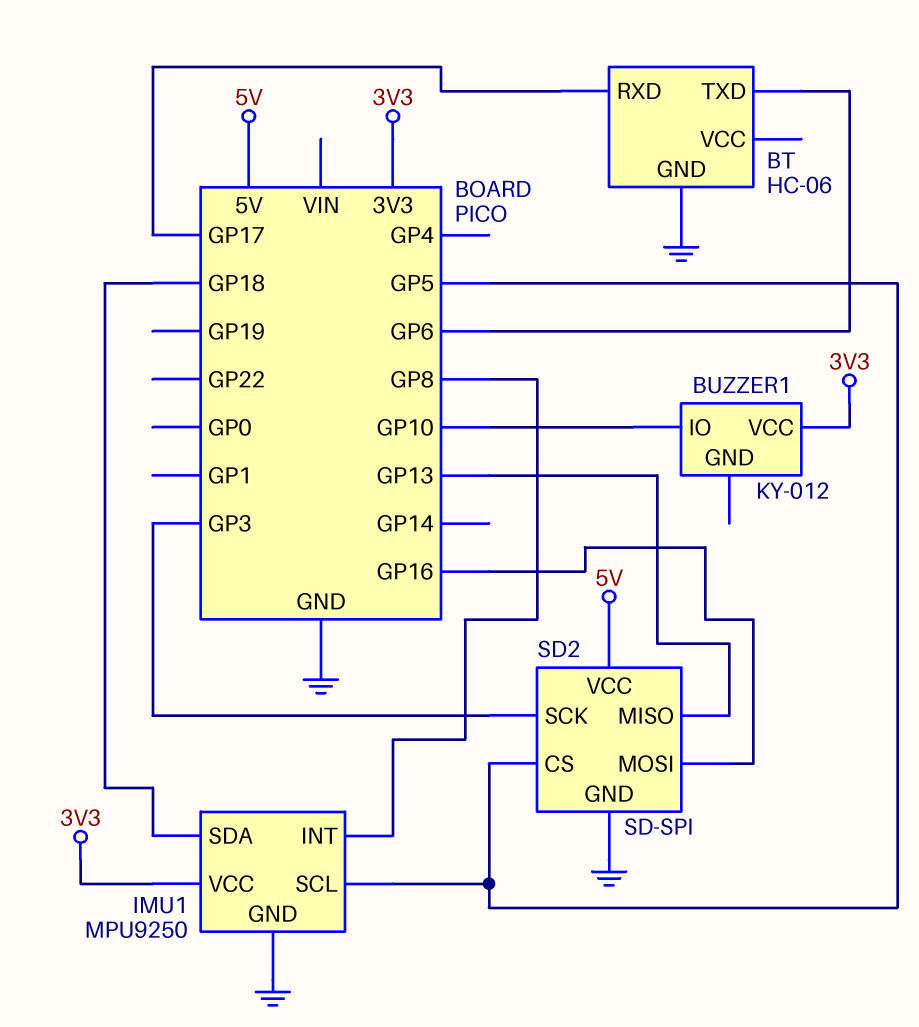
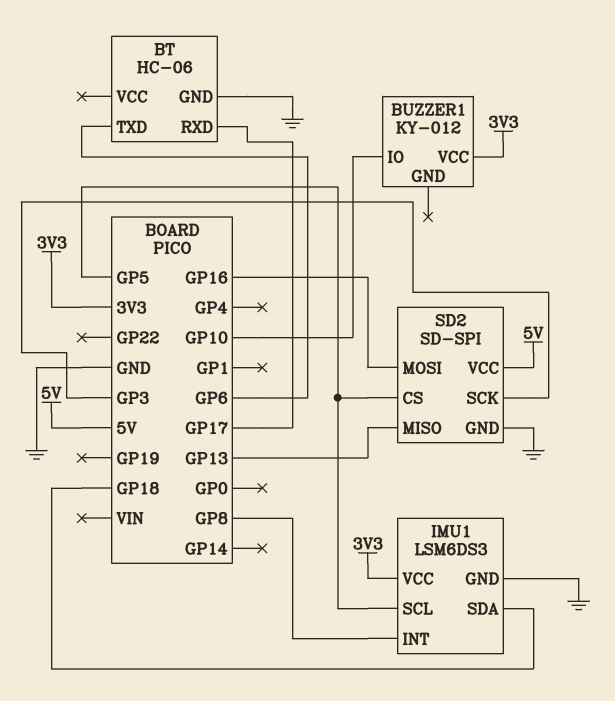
IMU1: MPU9250 -> LSM6DS3

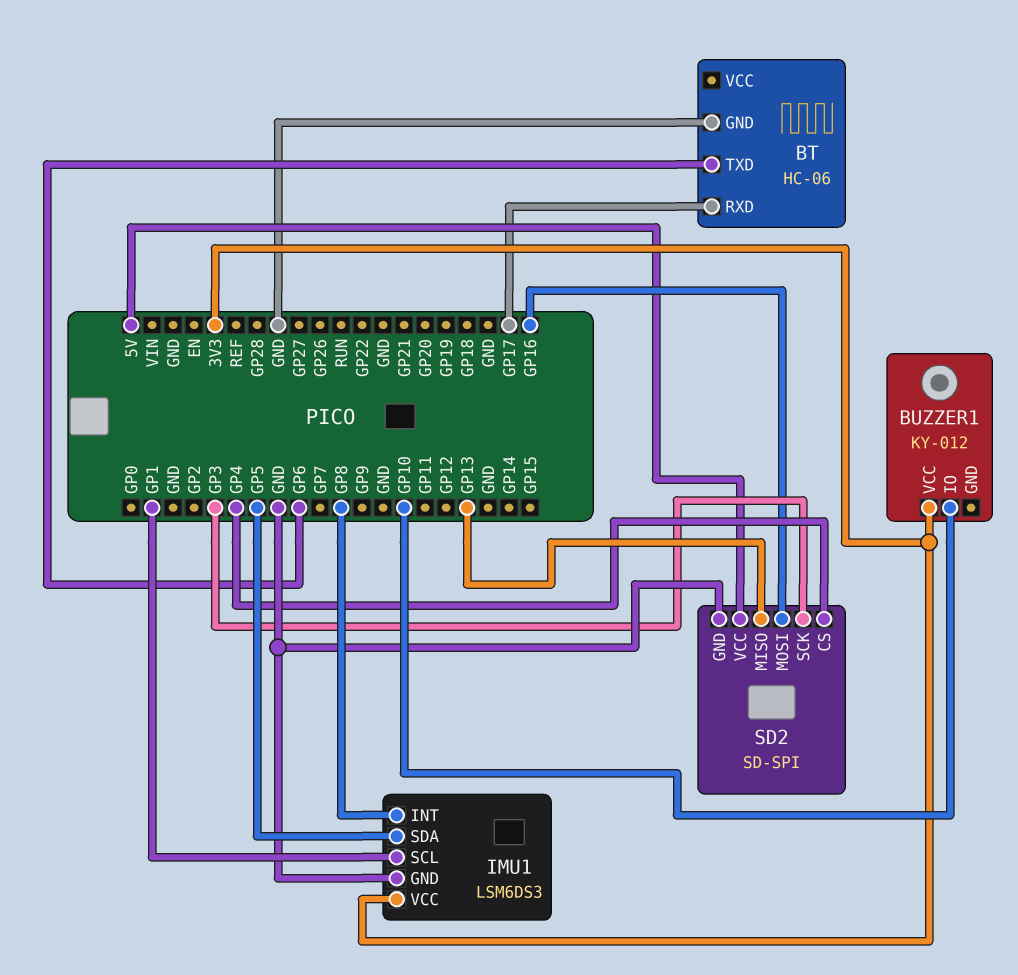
IMU1 pin SCL: GP5 -> GP1
IMU1 pin SDA: GP18 -> GP5
SD2 pin CS: GP5 -> GP4

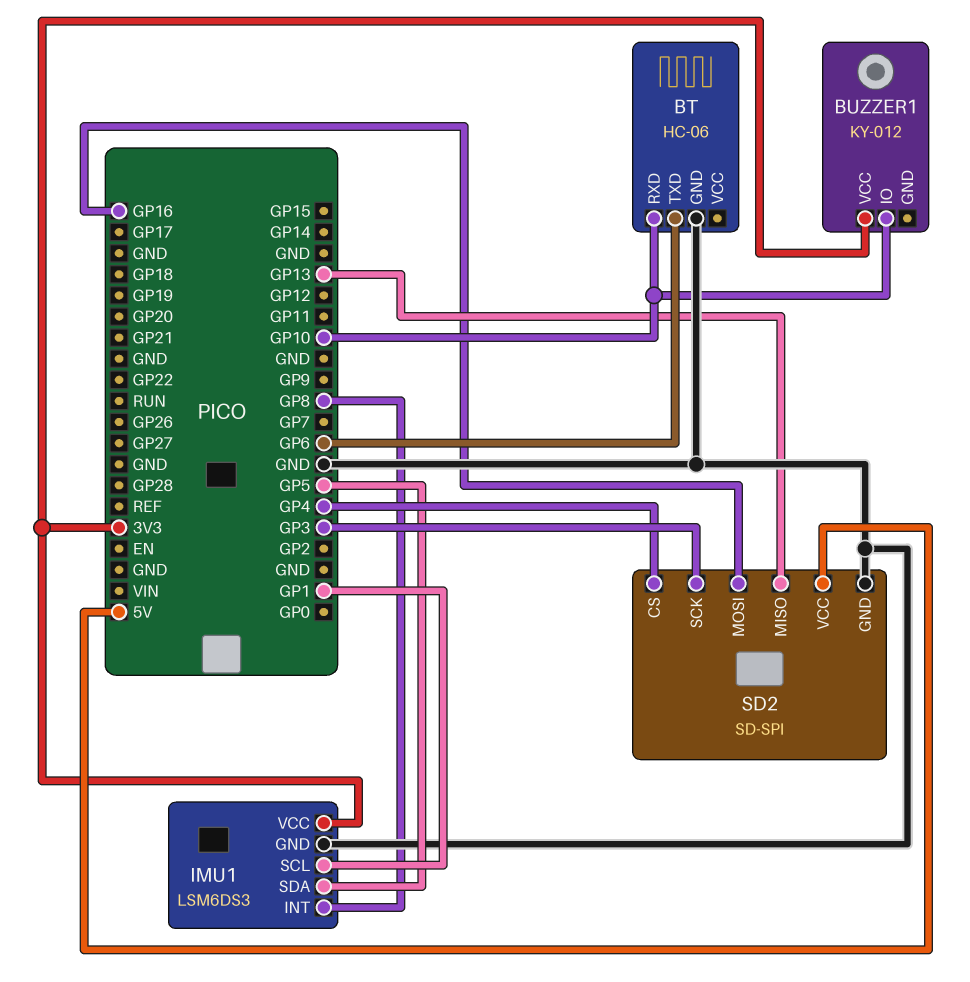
BT pin RXD: GP17 -> GP10

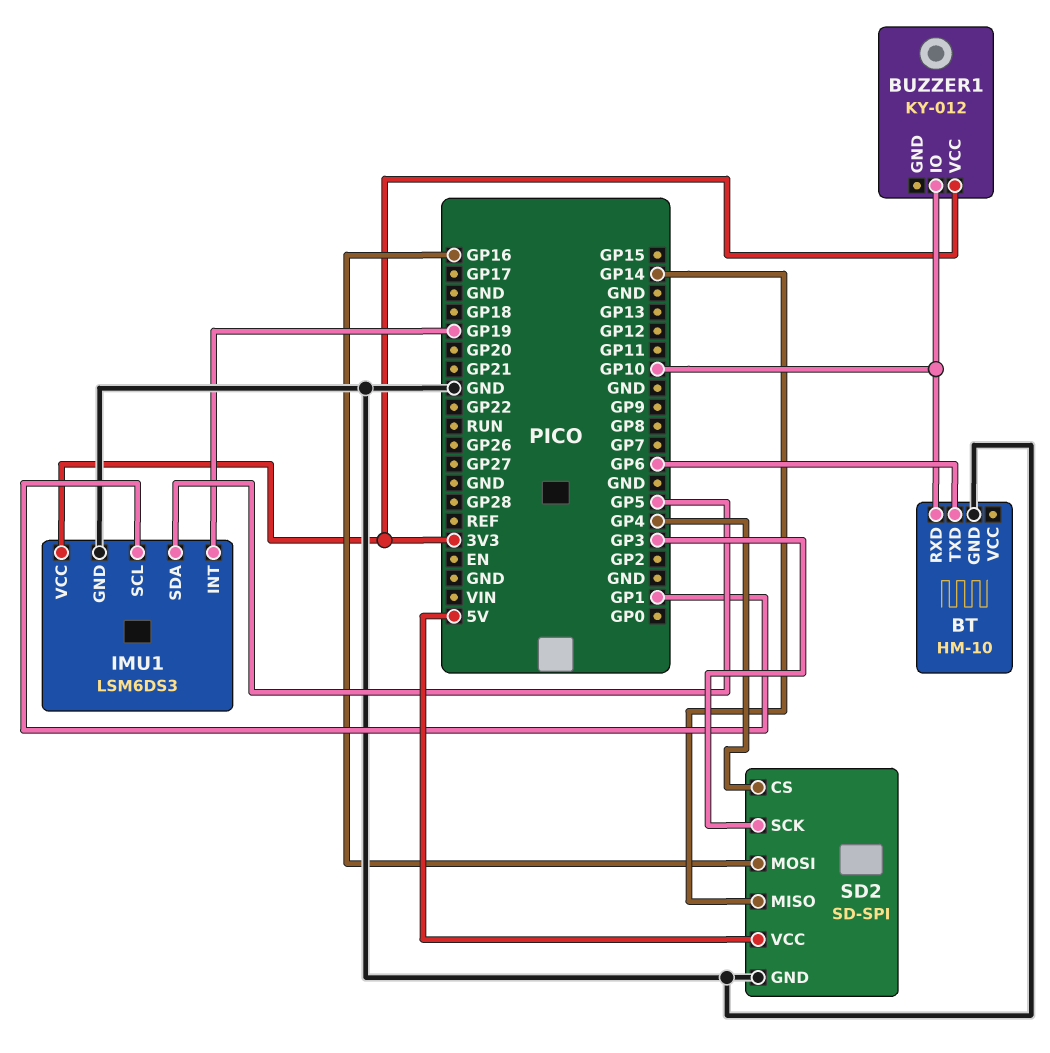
BT: HC-06 -> HM-10
IMU1 pin INT: GP8 -> GP19
SD2 pin MISO: GP13 -> GP14

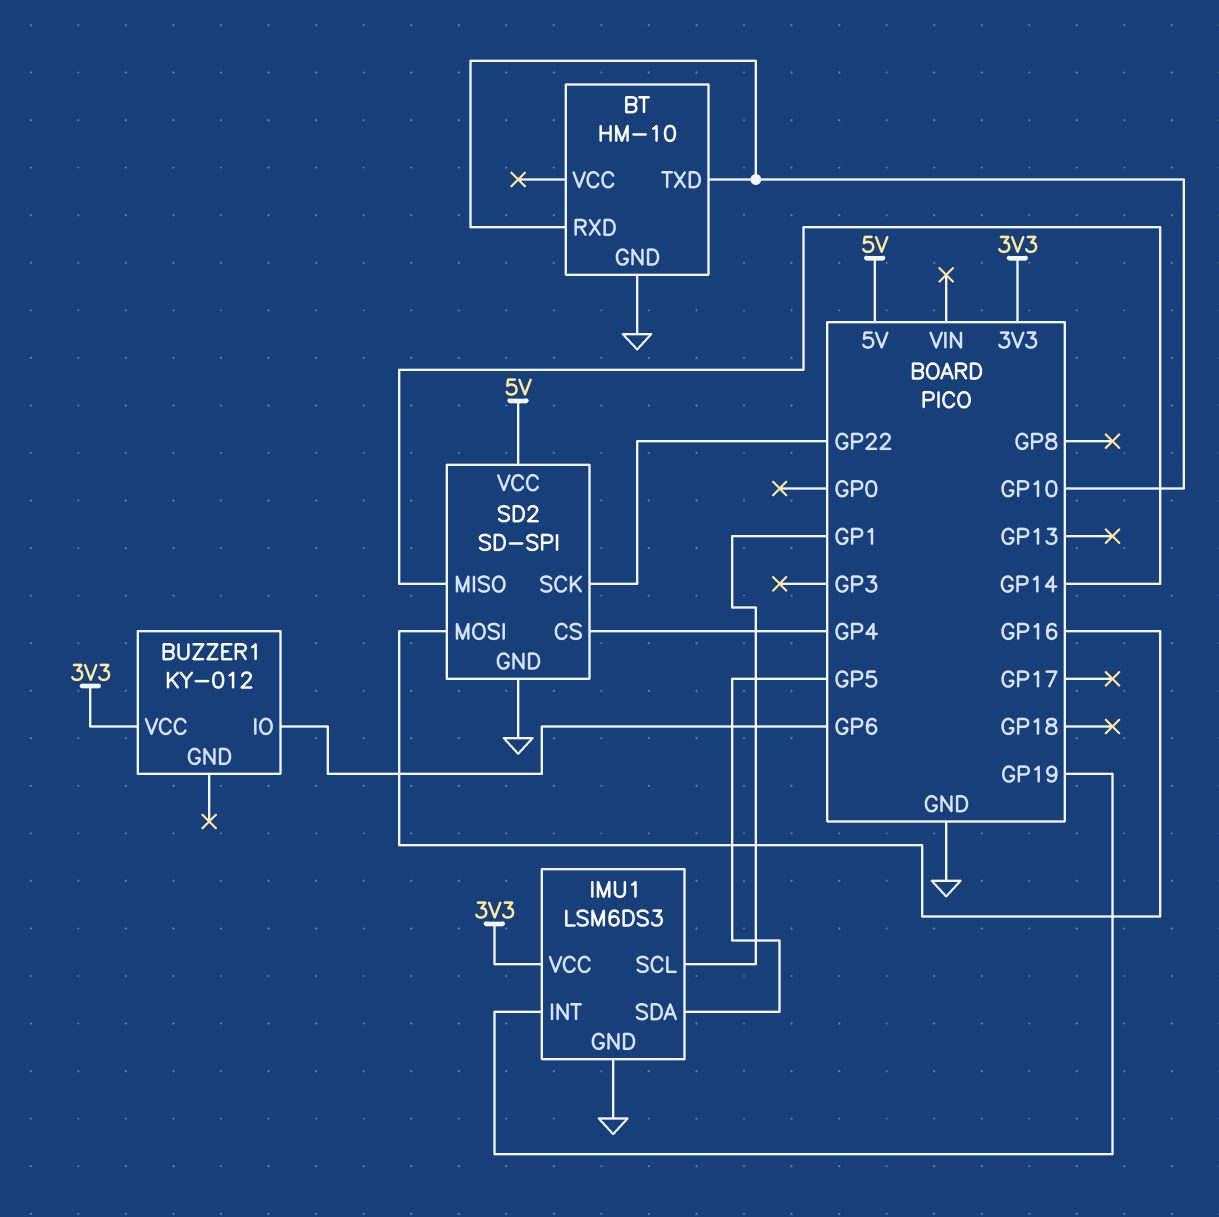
BT pin TXD: GP6 -> GP10
BUZZER1 pin IO: GP10 -> GP6
SD2 pin SCK: GP3 -> GP22

